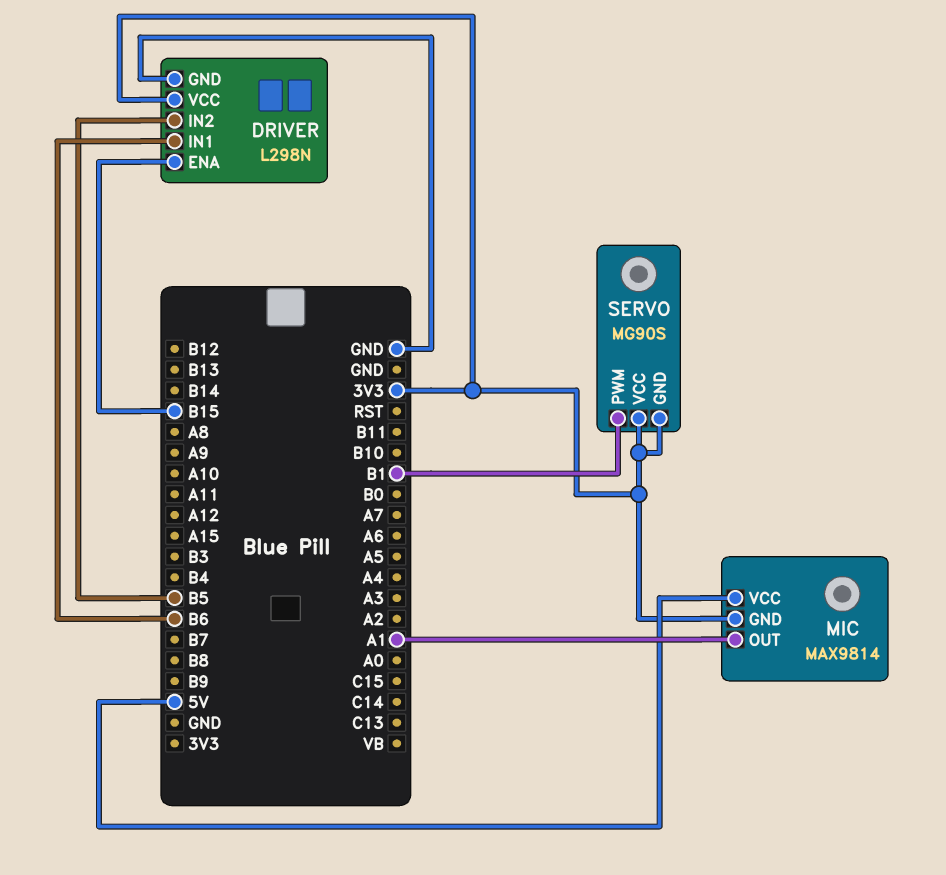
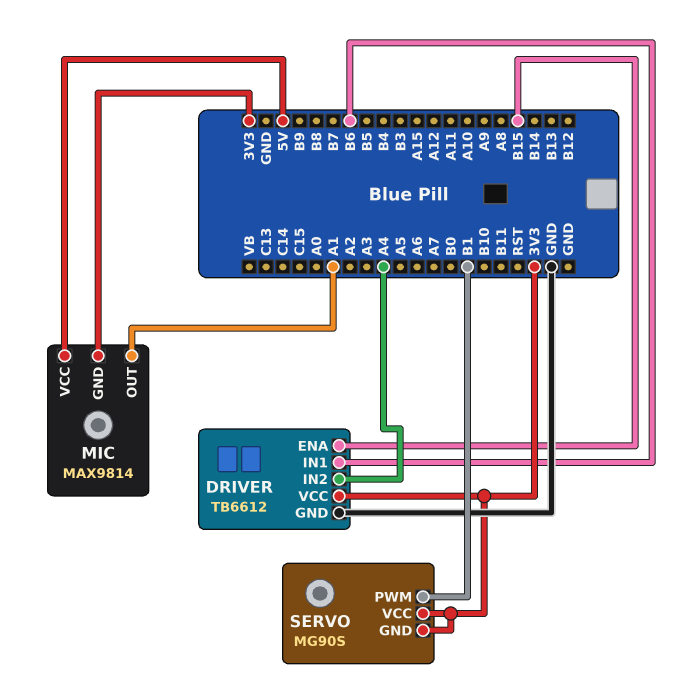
DRIVER: L298N -> TB6612
DRIVER pin IN2: B5 -> A4

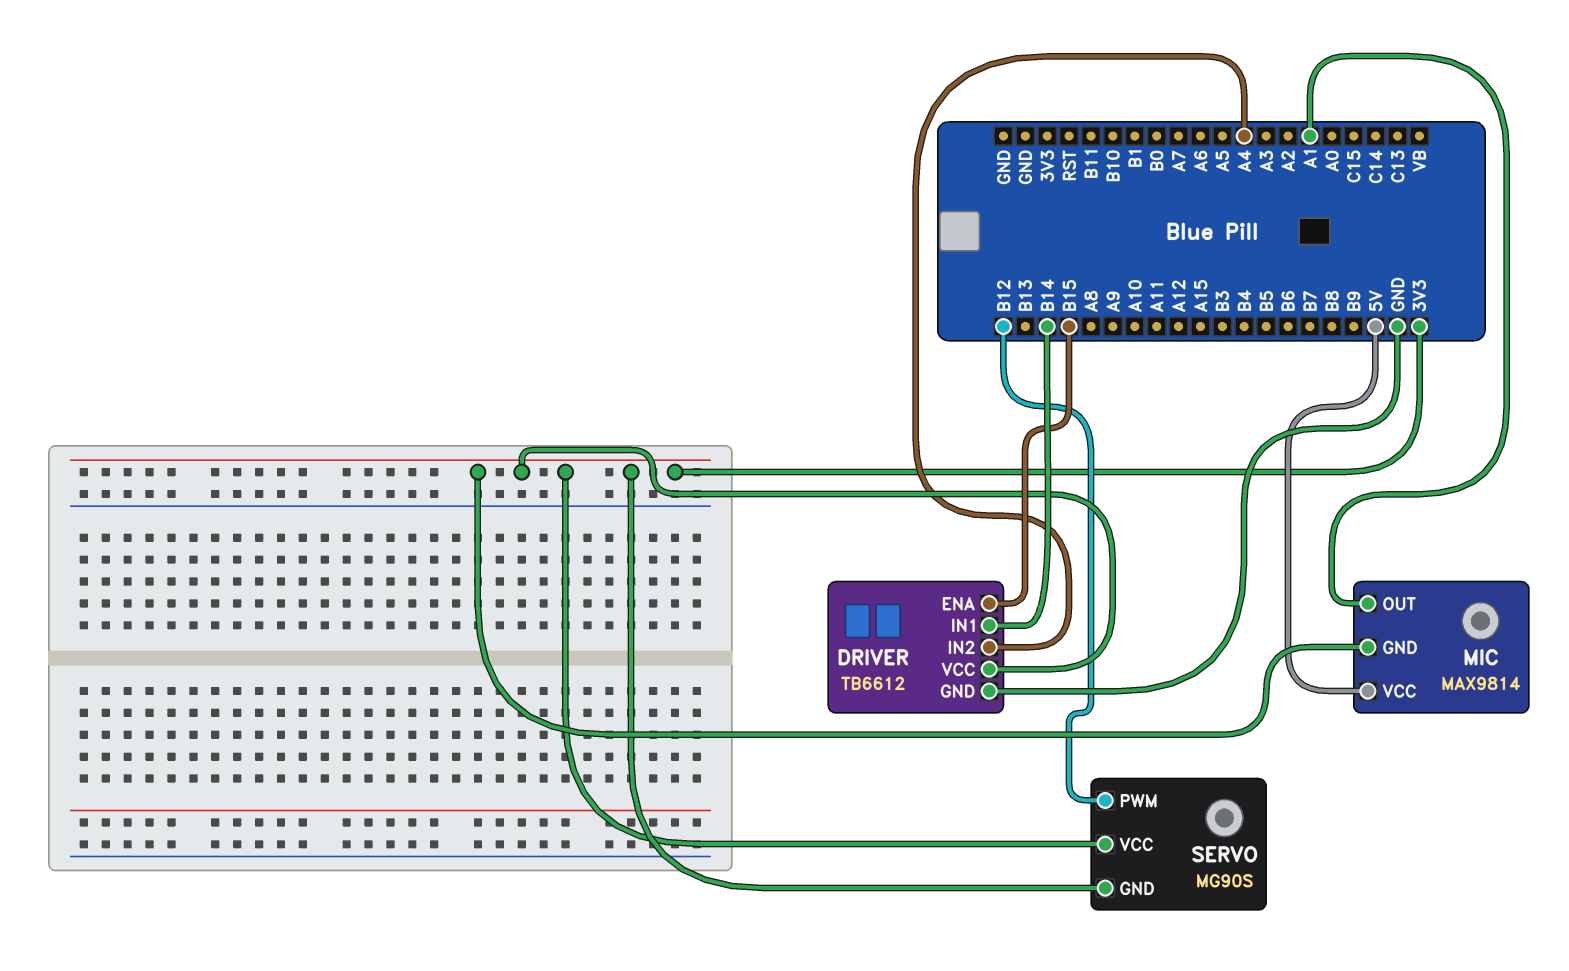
DRIVER pin IN1: B6 -> B14
SERVO pin PWM: B1 -> B12

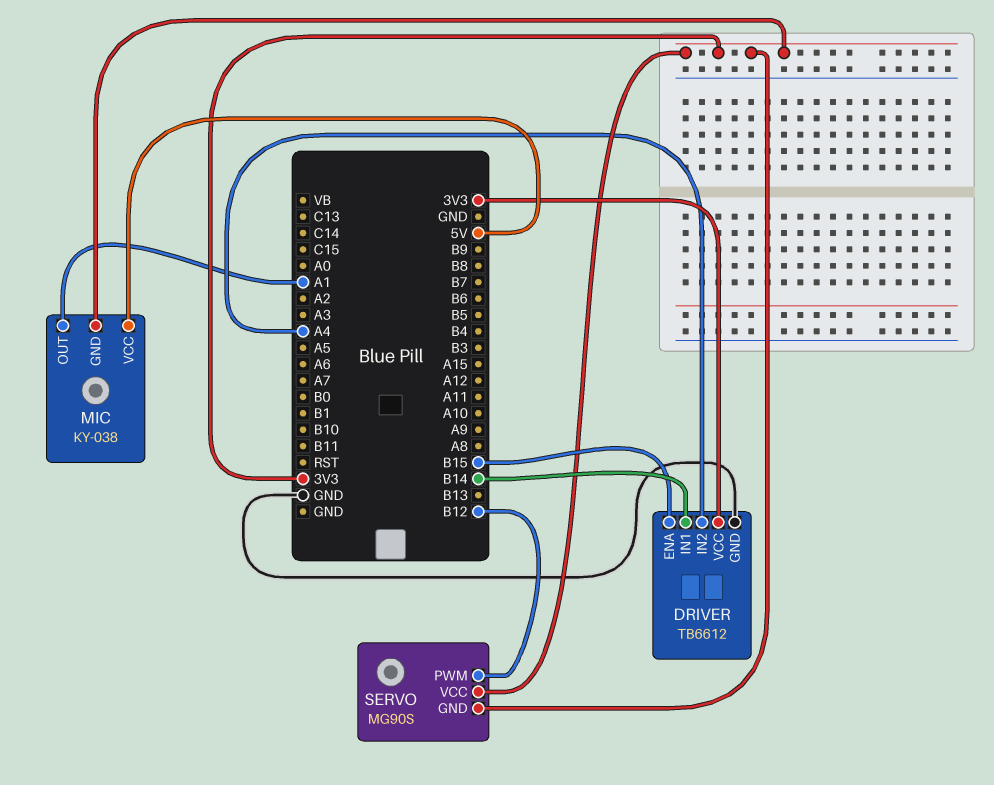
MIC: MAX9814 -> KY-038

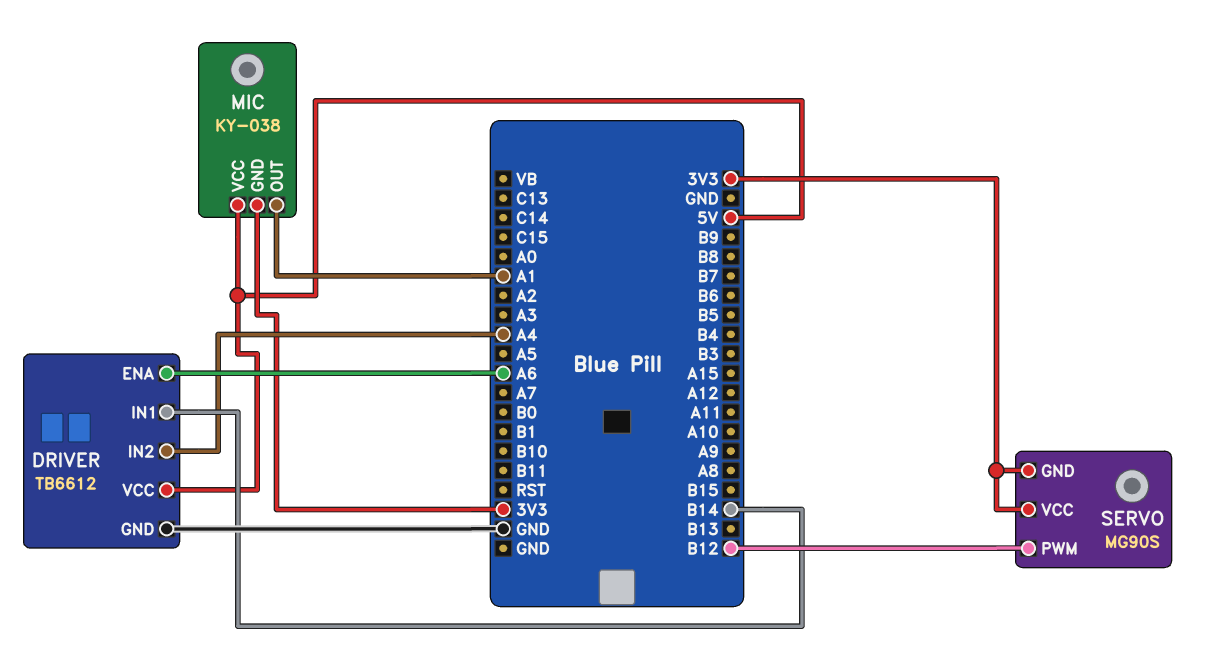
DRIVER pin ENA: B15 -> A6
DRIVER pin VCC: 3V3 -> 5V

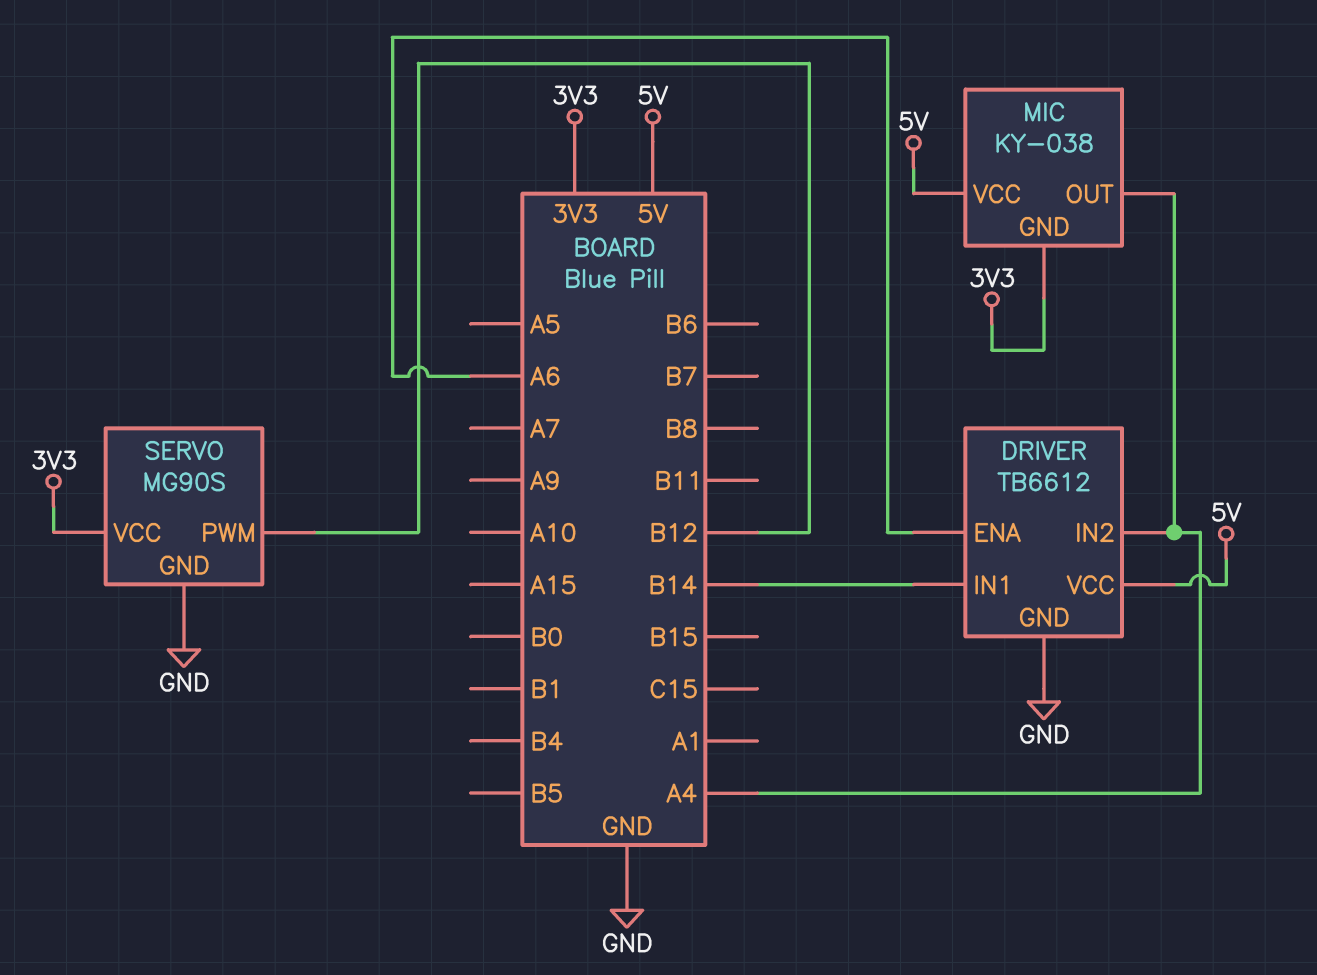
MIC pin OUT: A1 -> A4
SERVO pin GND: 3V3 -> GND

